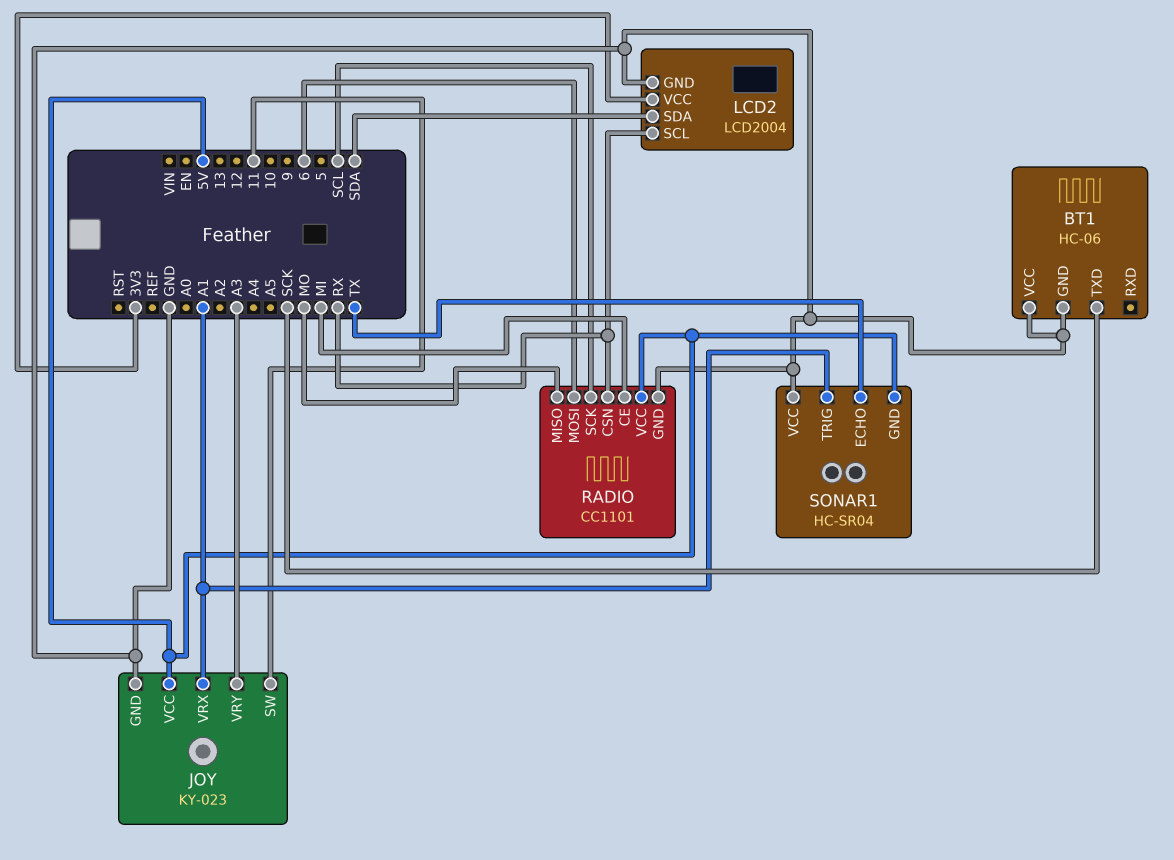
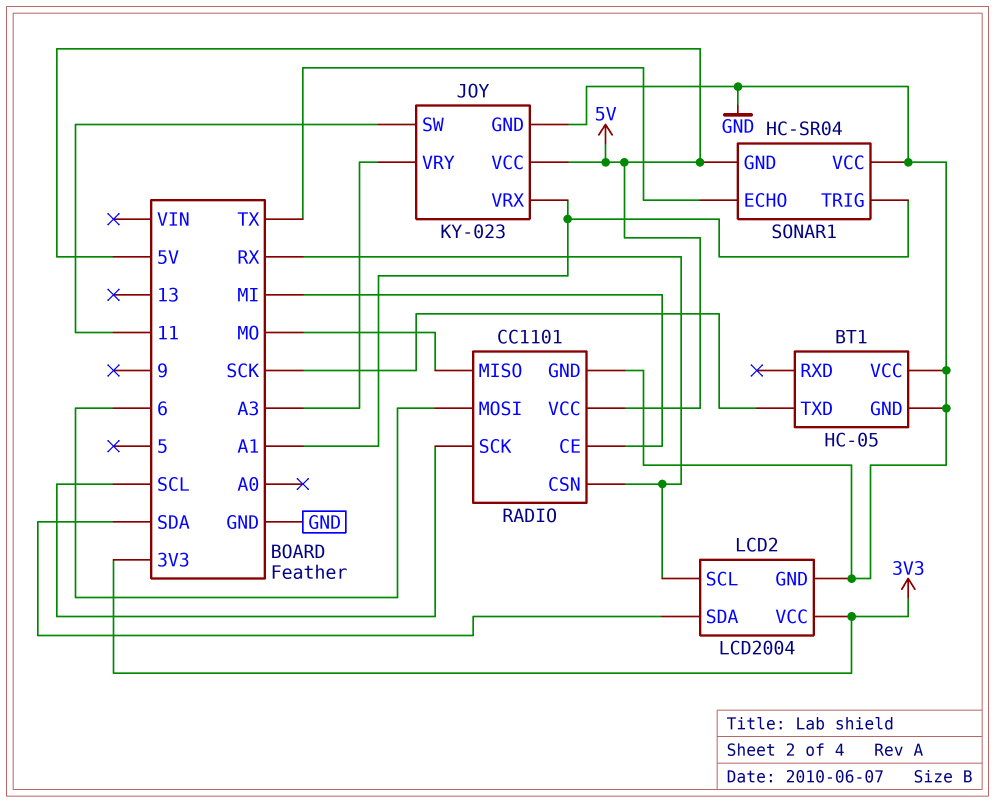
BT1: HC-06 -> HC-05

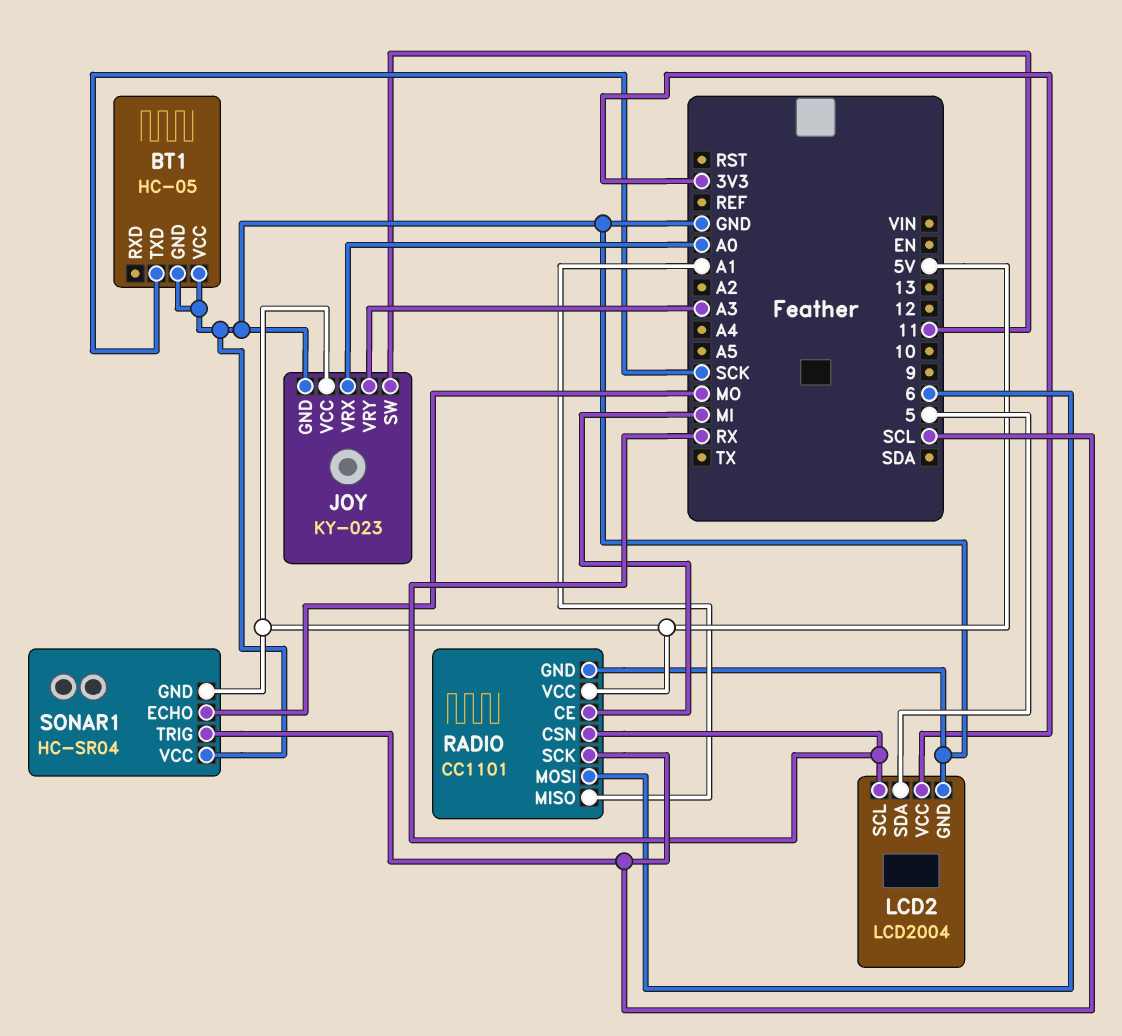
JOY pin VRX: A1 -> A0
LCD2 pin SDA: SDA -> 5
RADIO pin MISO: MO -> A1
SONAR1 pin ECHO: TX -> MO
SONAR1 pin TRIG: A1 -> SCL

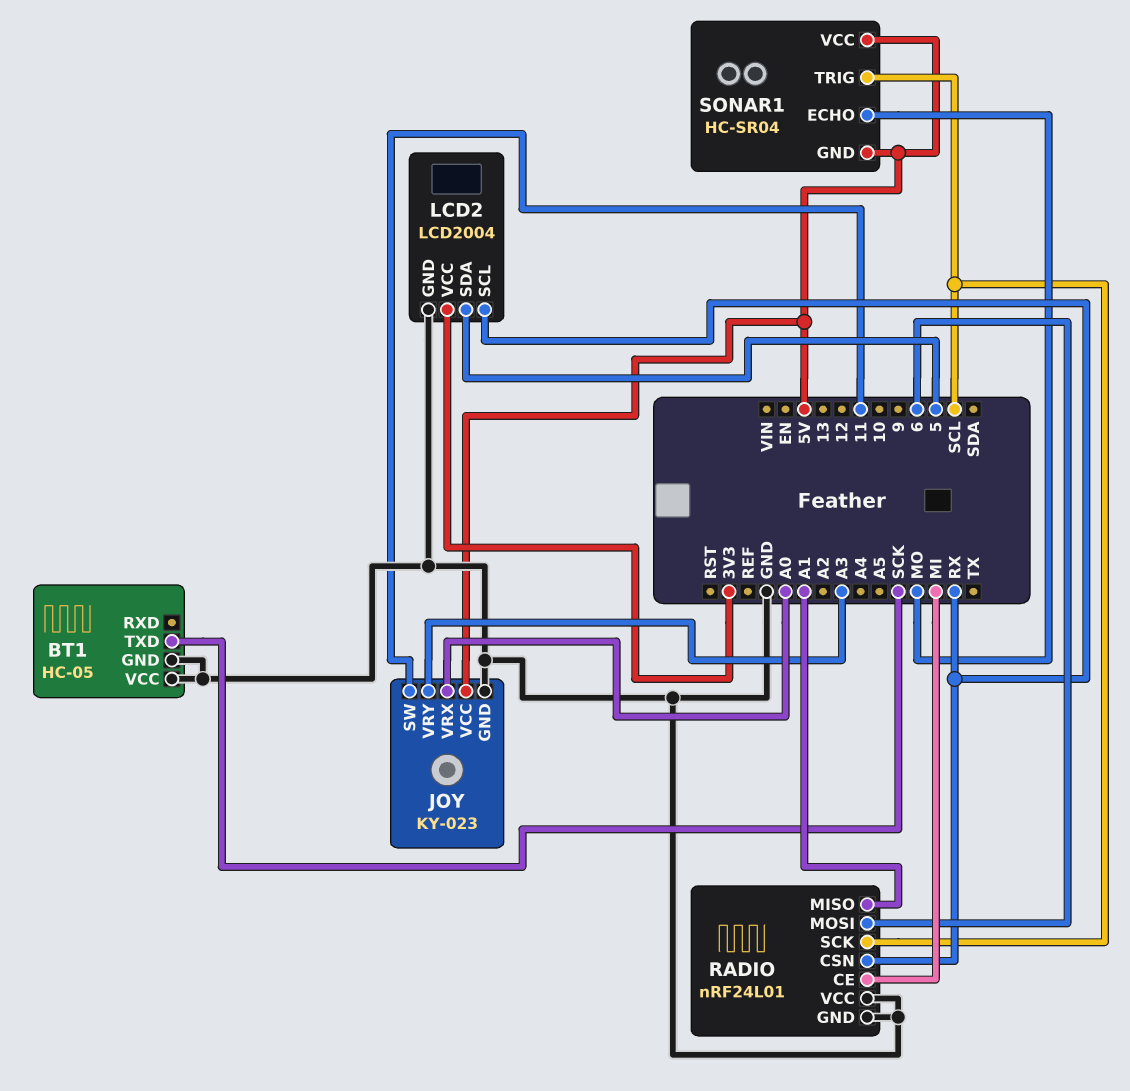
RADIO: CC1101 -> nRF24L01
RADIO pin VCC: 5V -> GND
SONAR1 pin VCC: GND -> 5V

